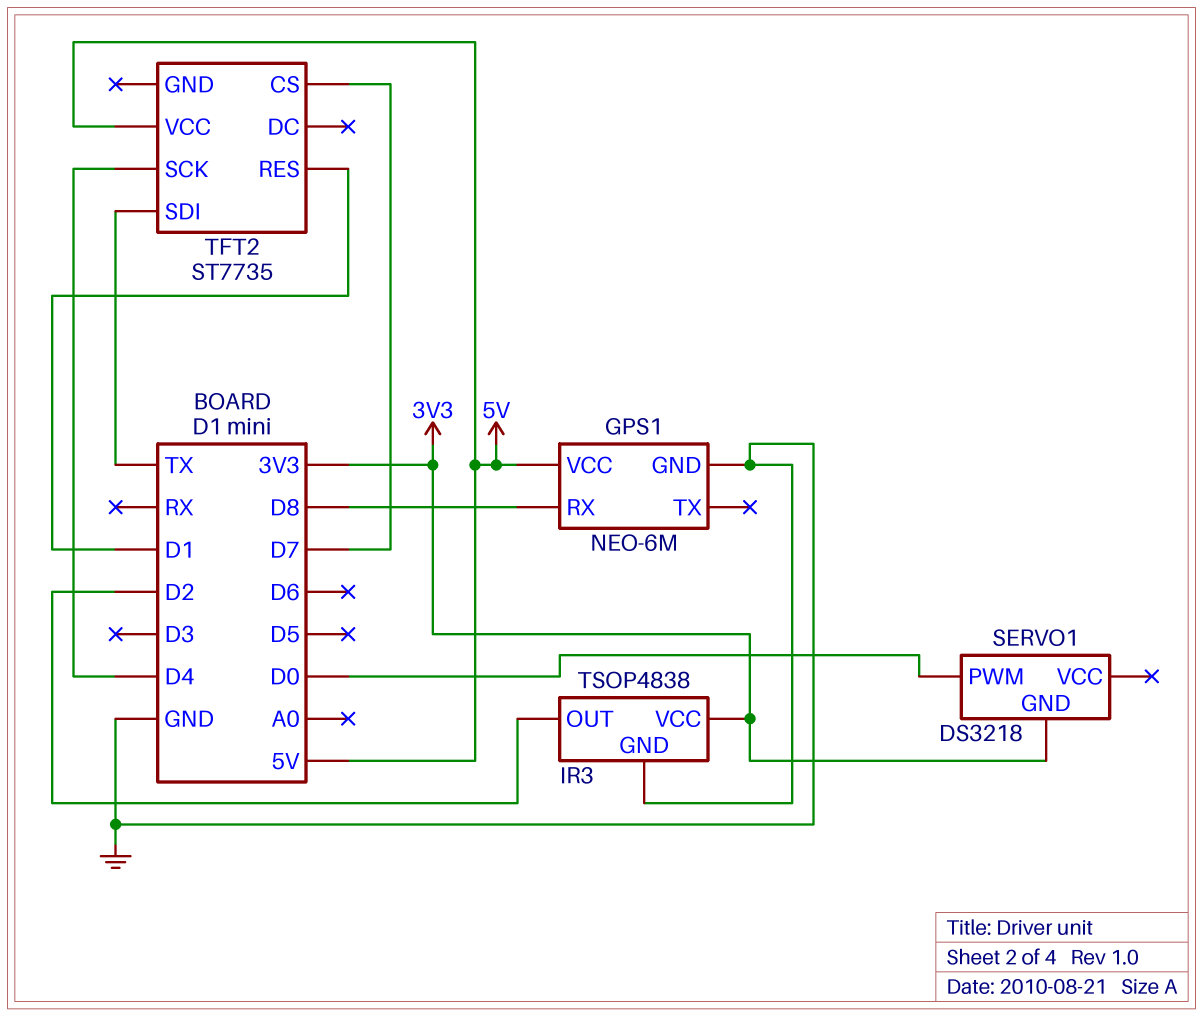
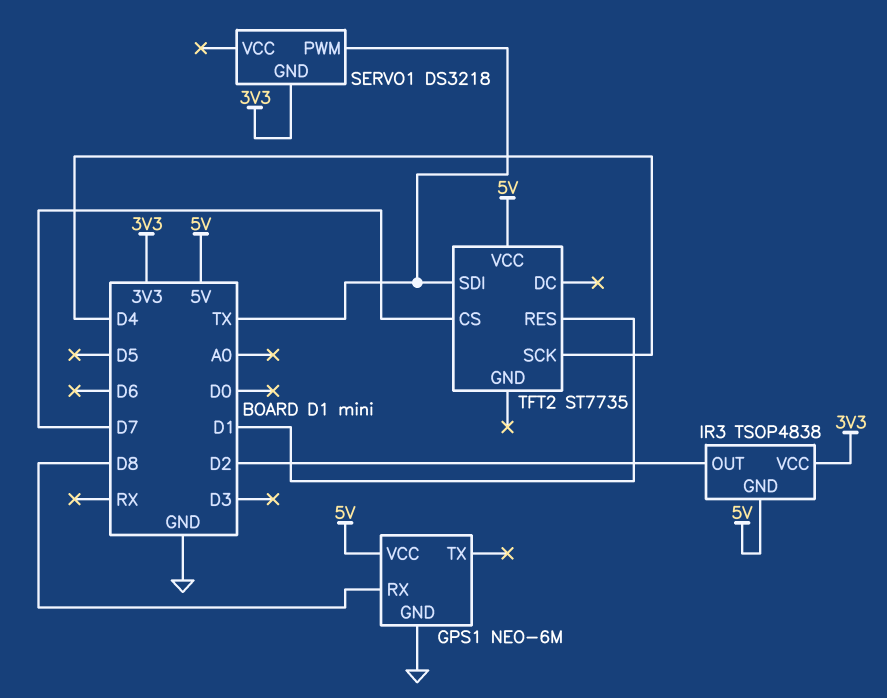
IR3 pin GND: GND -> 5V
SERVO1 pin PWM: D0 -> TX

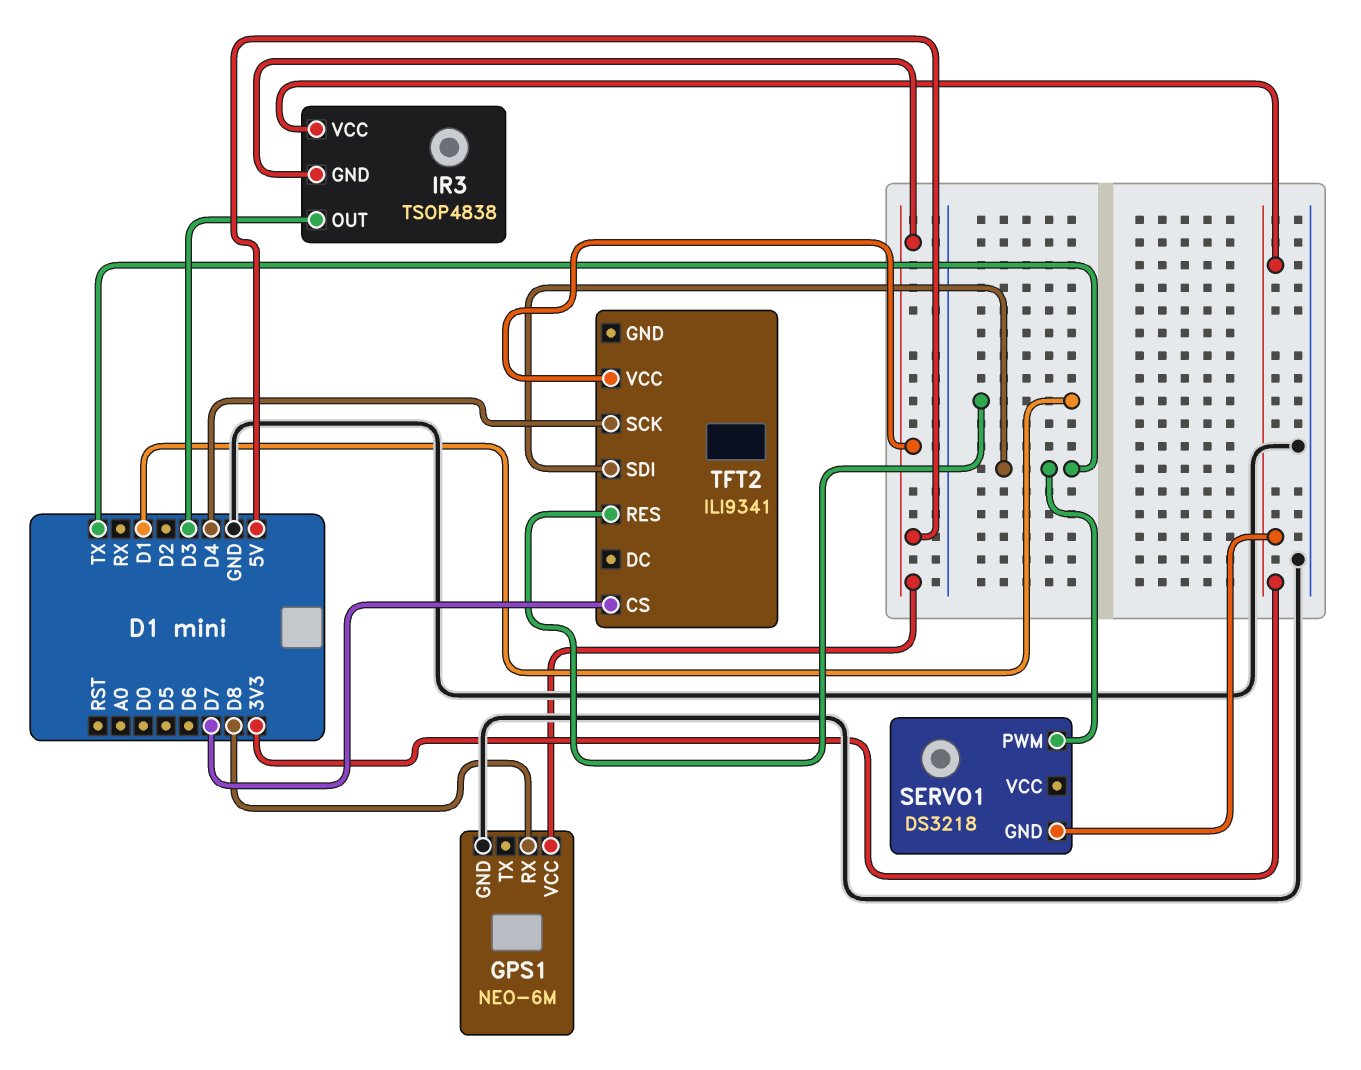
IR3 pin OUT: D2 -> D3
TFT2: ST7735 -> ILI9341

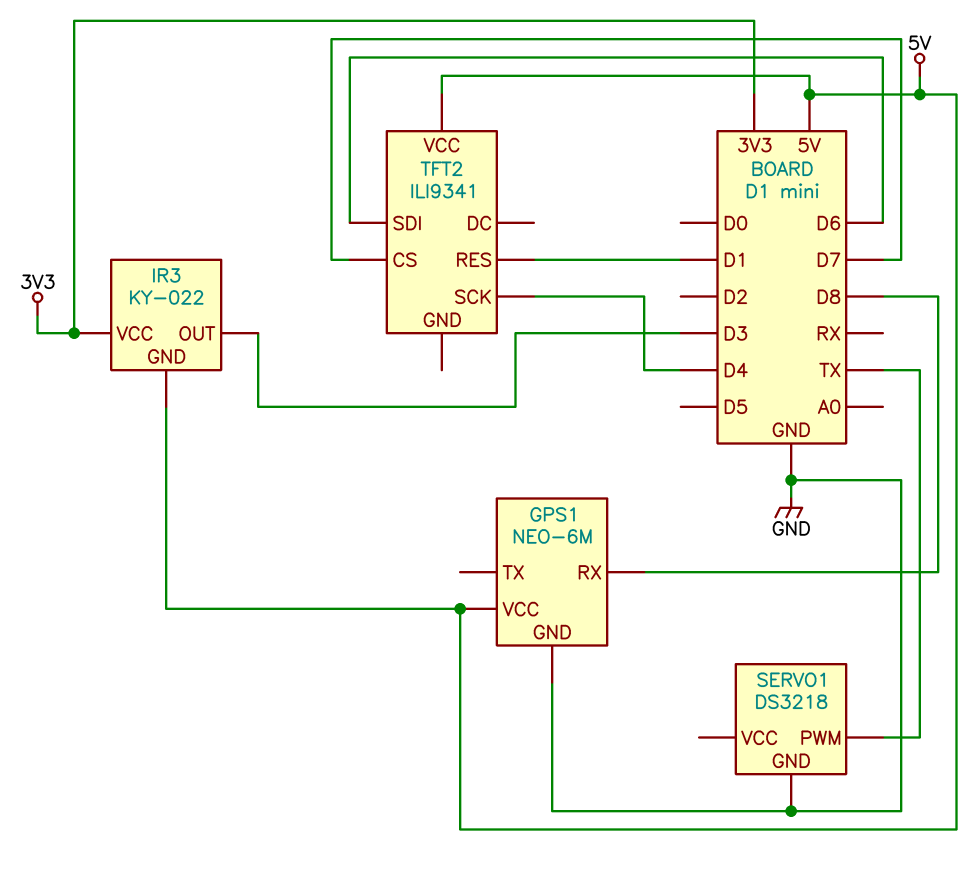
IR3: TSOP4838 -> KY-022
SERVO1 pin GND: 3V3 -> GND
TFT2 pin SDI: TX -> D6

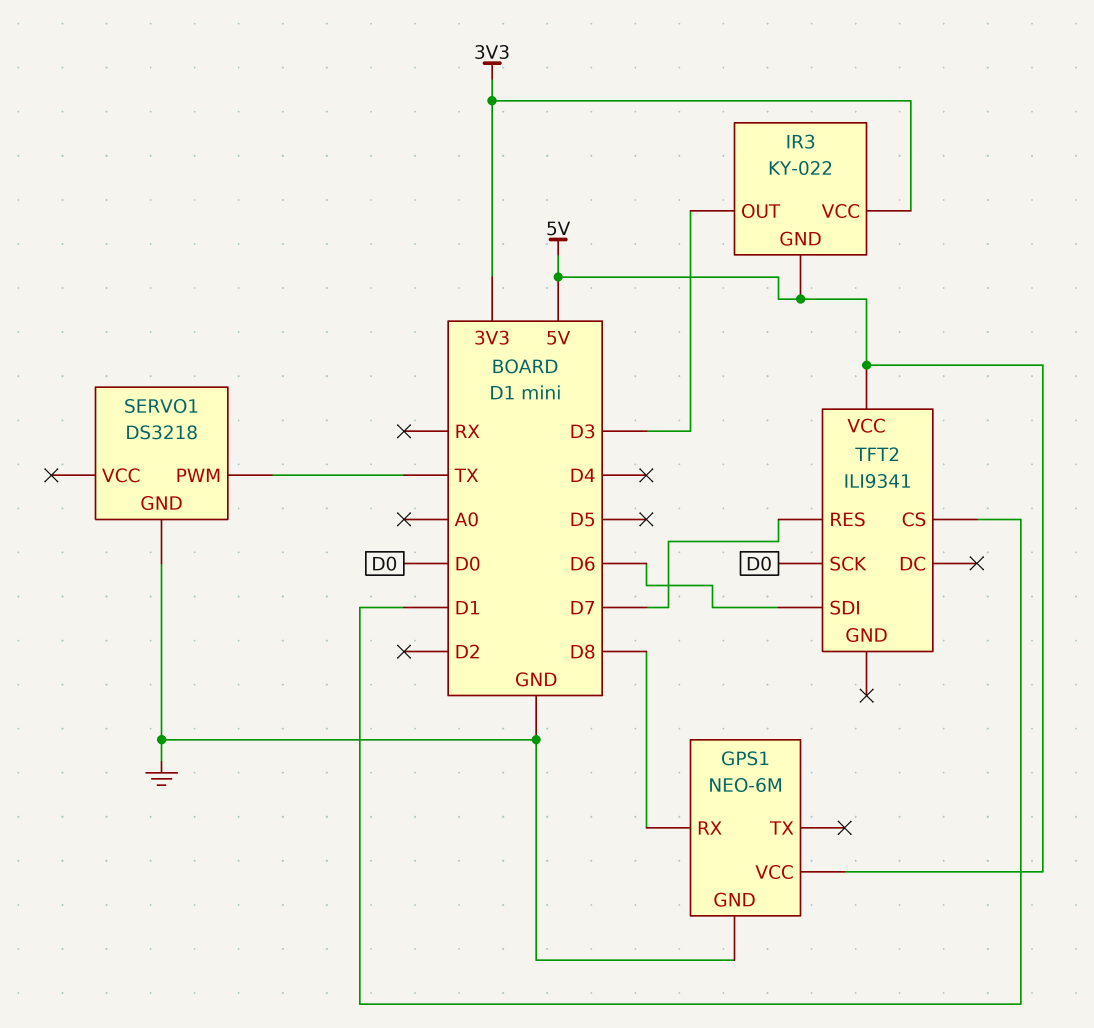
TFT2 pin CS: D7 -> D1
TFT2 pin RES: D1 -> D7
TFT2 pin SCK: D4 -> D0

